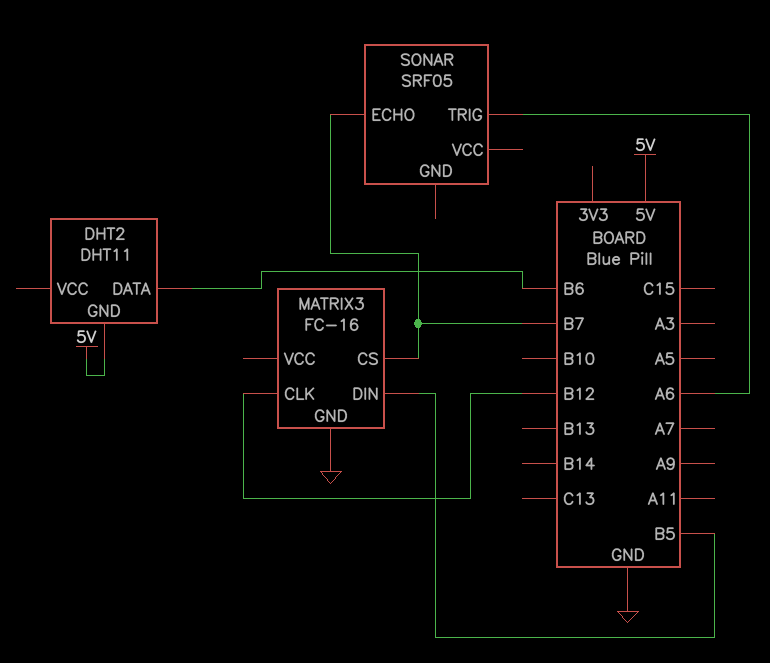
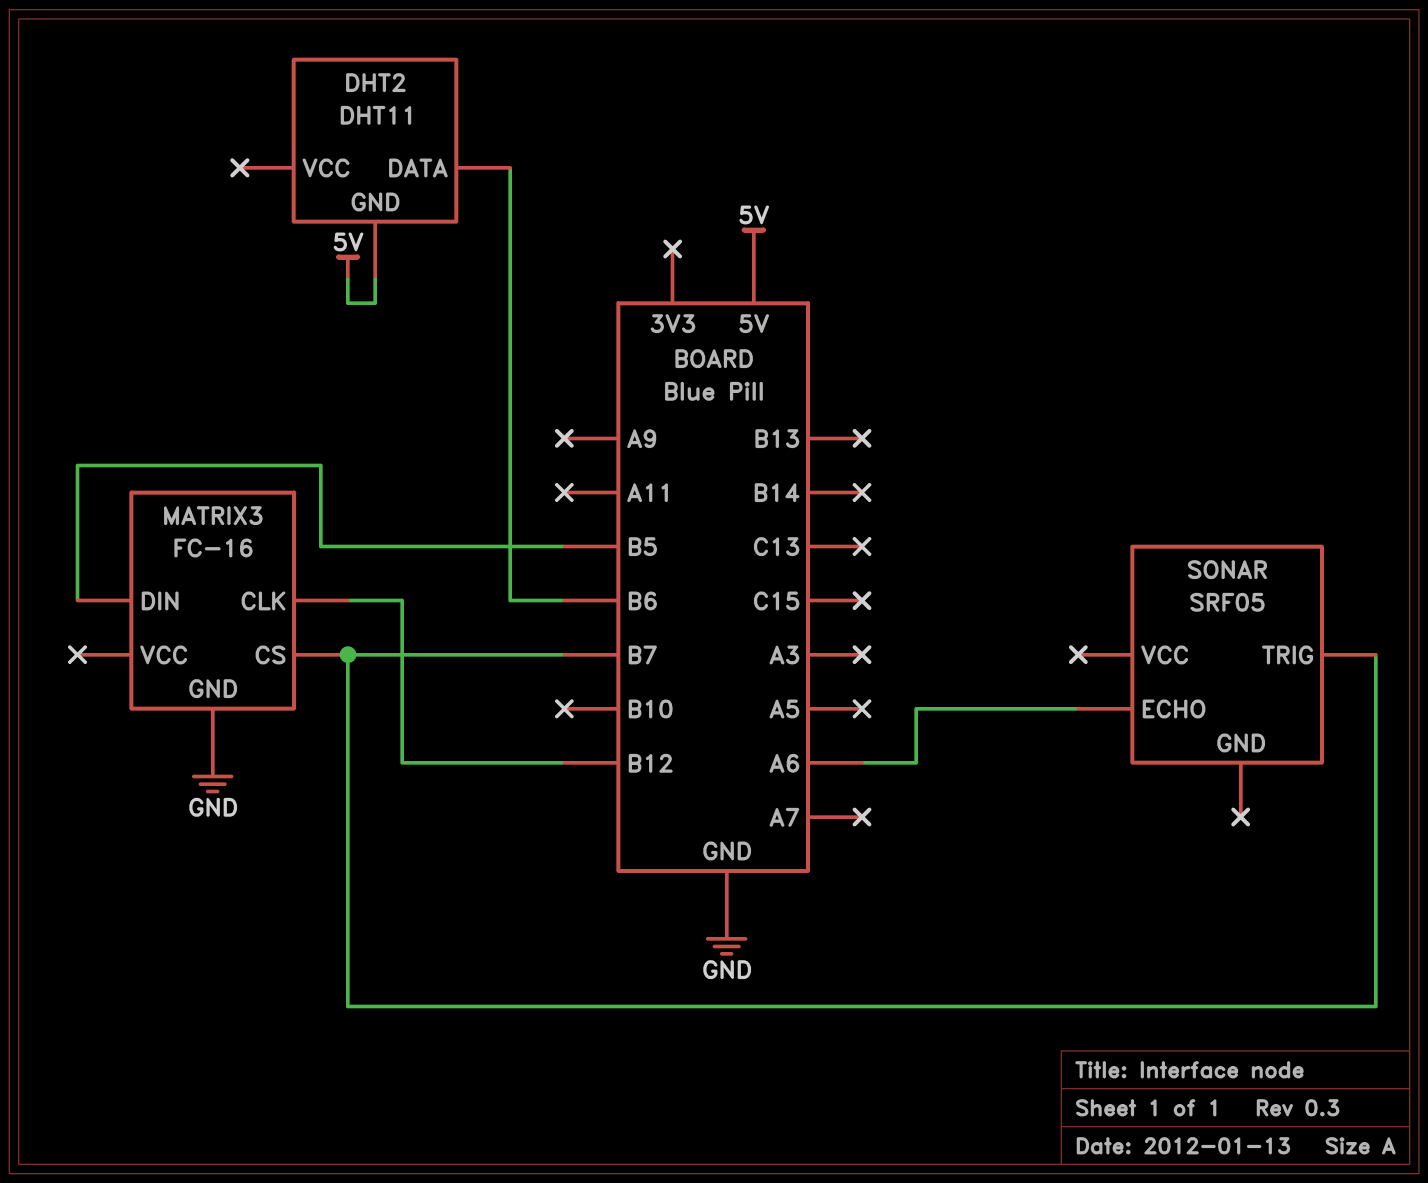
SONAR pin ECHO: B7 -> A6
SONAR pin TRIG: A6 -> B7

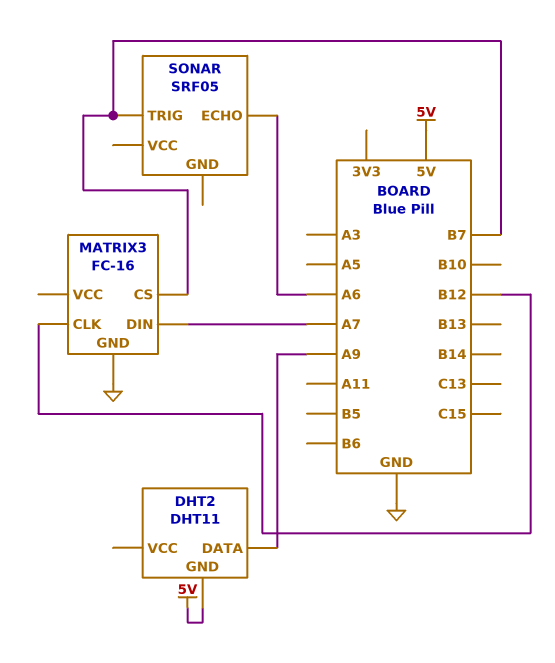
DHT2 pin DATA: B6 -> A9
MATRIX3 pin DIN: B5 -> A7

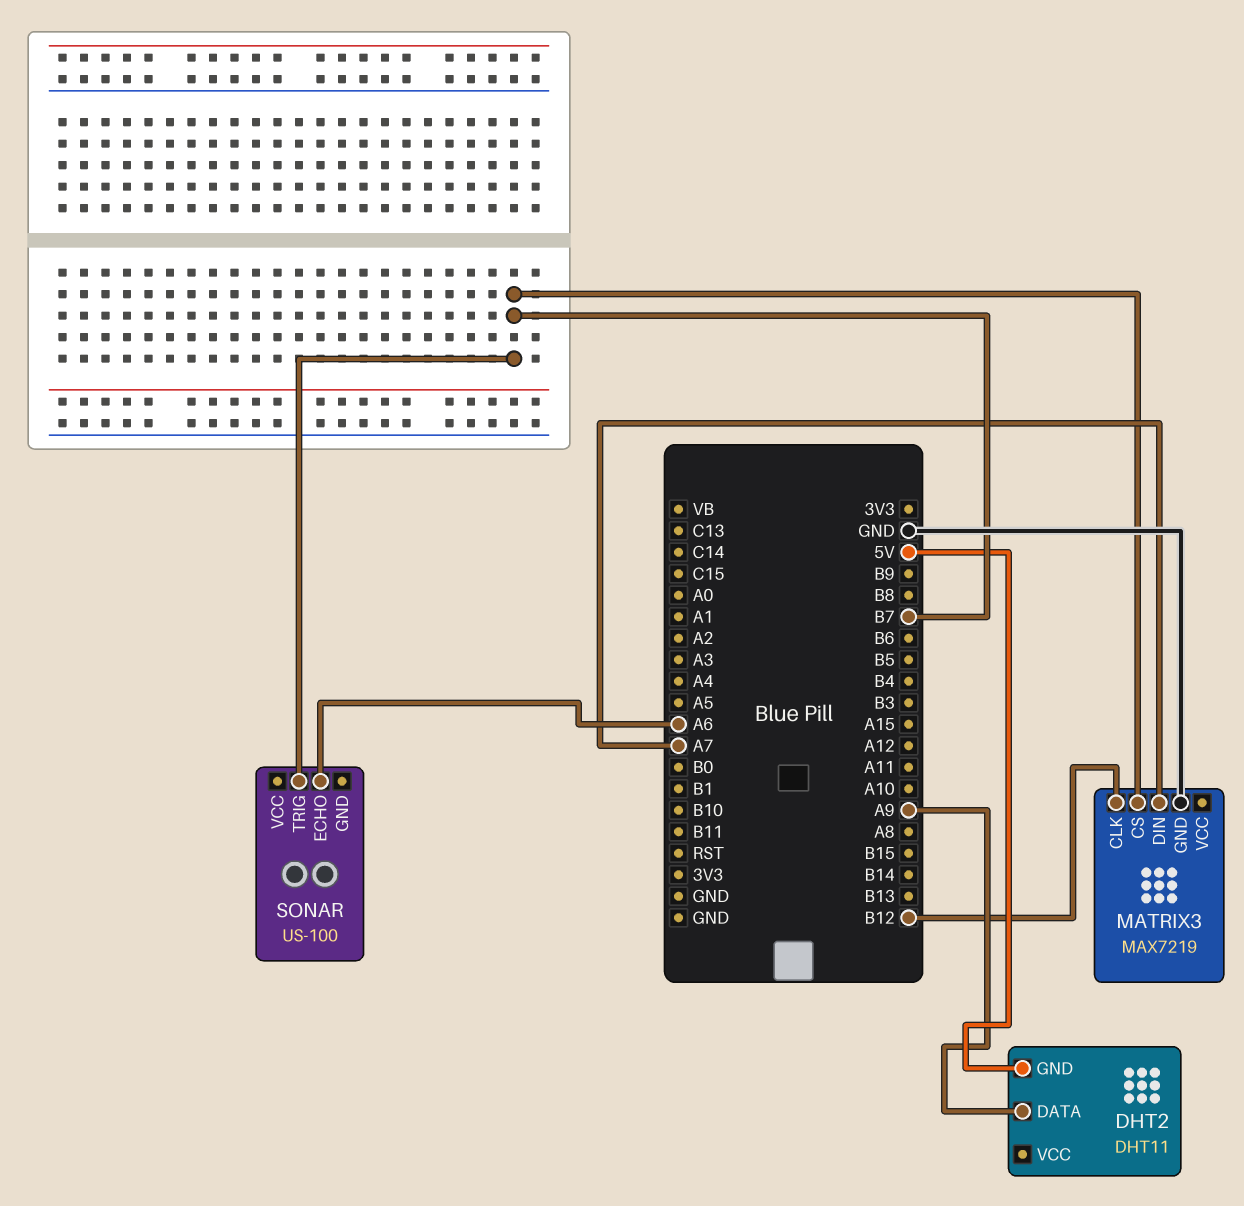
MATRIX3: FC-16 -> MAX7219
SONAR: SRF05 -> US-100

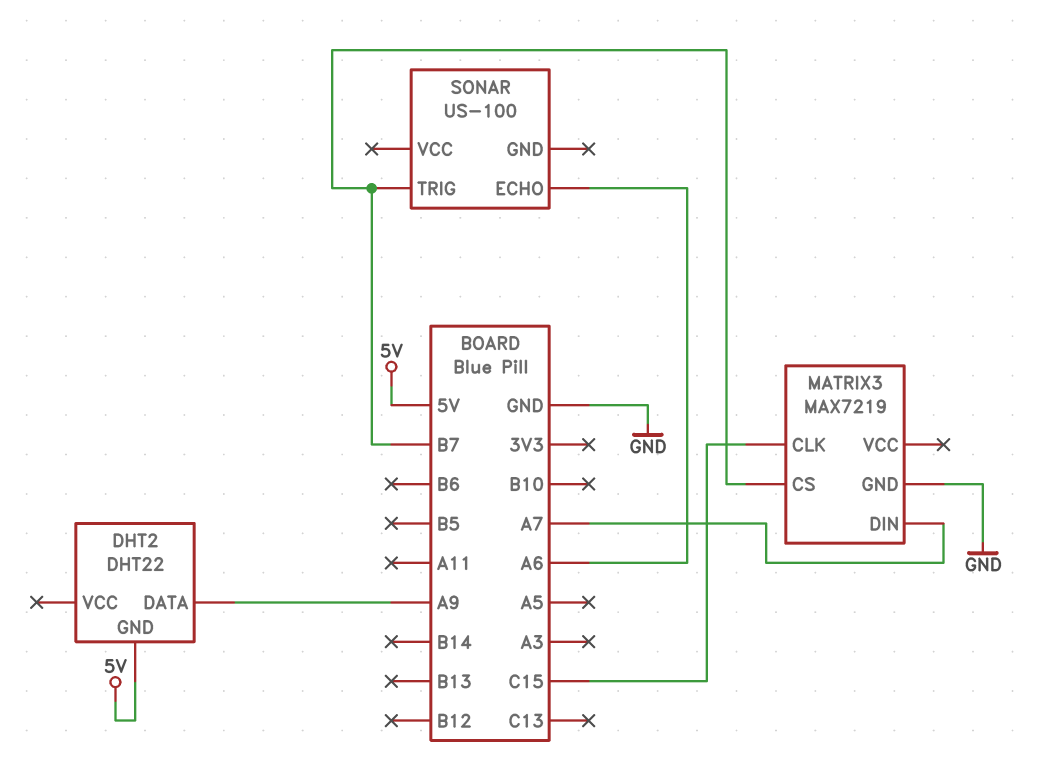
DHT2: DHT11 -> DHT22
MATRIX3 pin CLK: B12 -> C15

